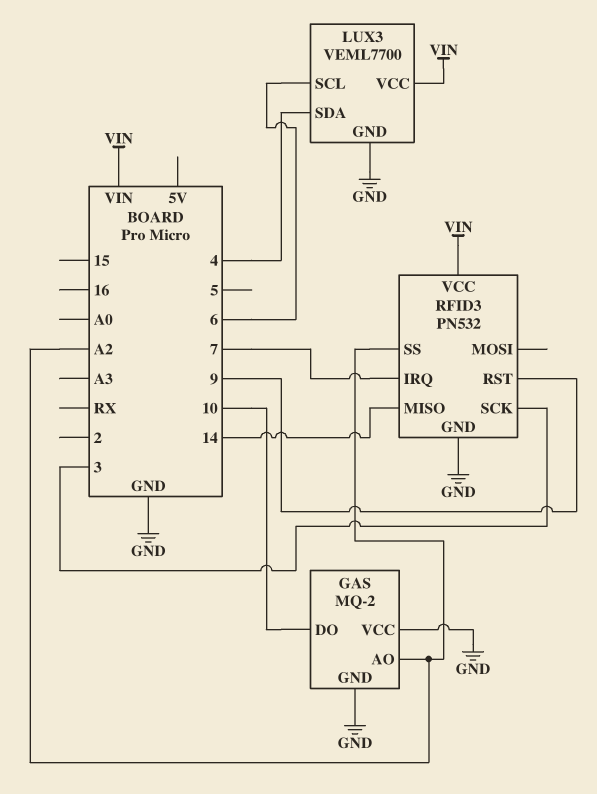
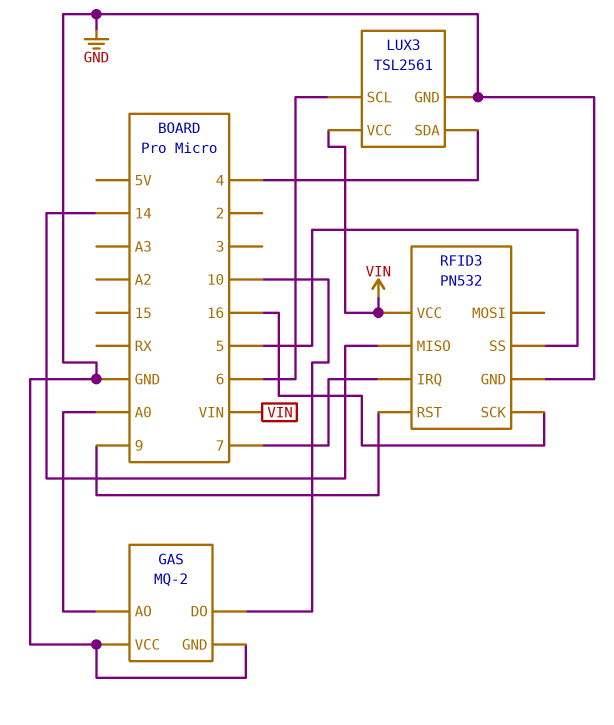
GAS pin AO: A2 -> A0
LUX3: VEML7700 -> TSL2561
RFID3 pin SCK: 3 -> 16
RFID3 pin SS: A2 -> 5

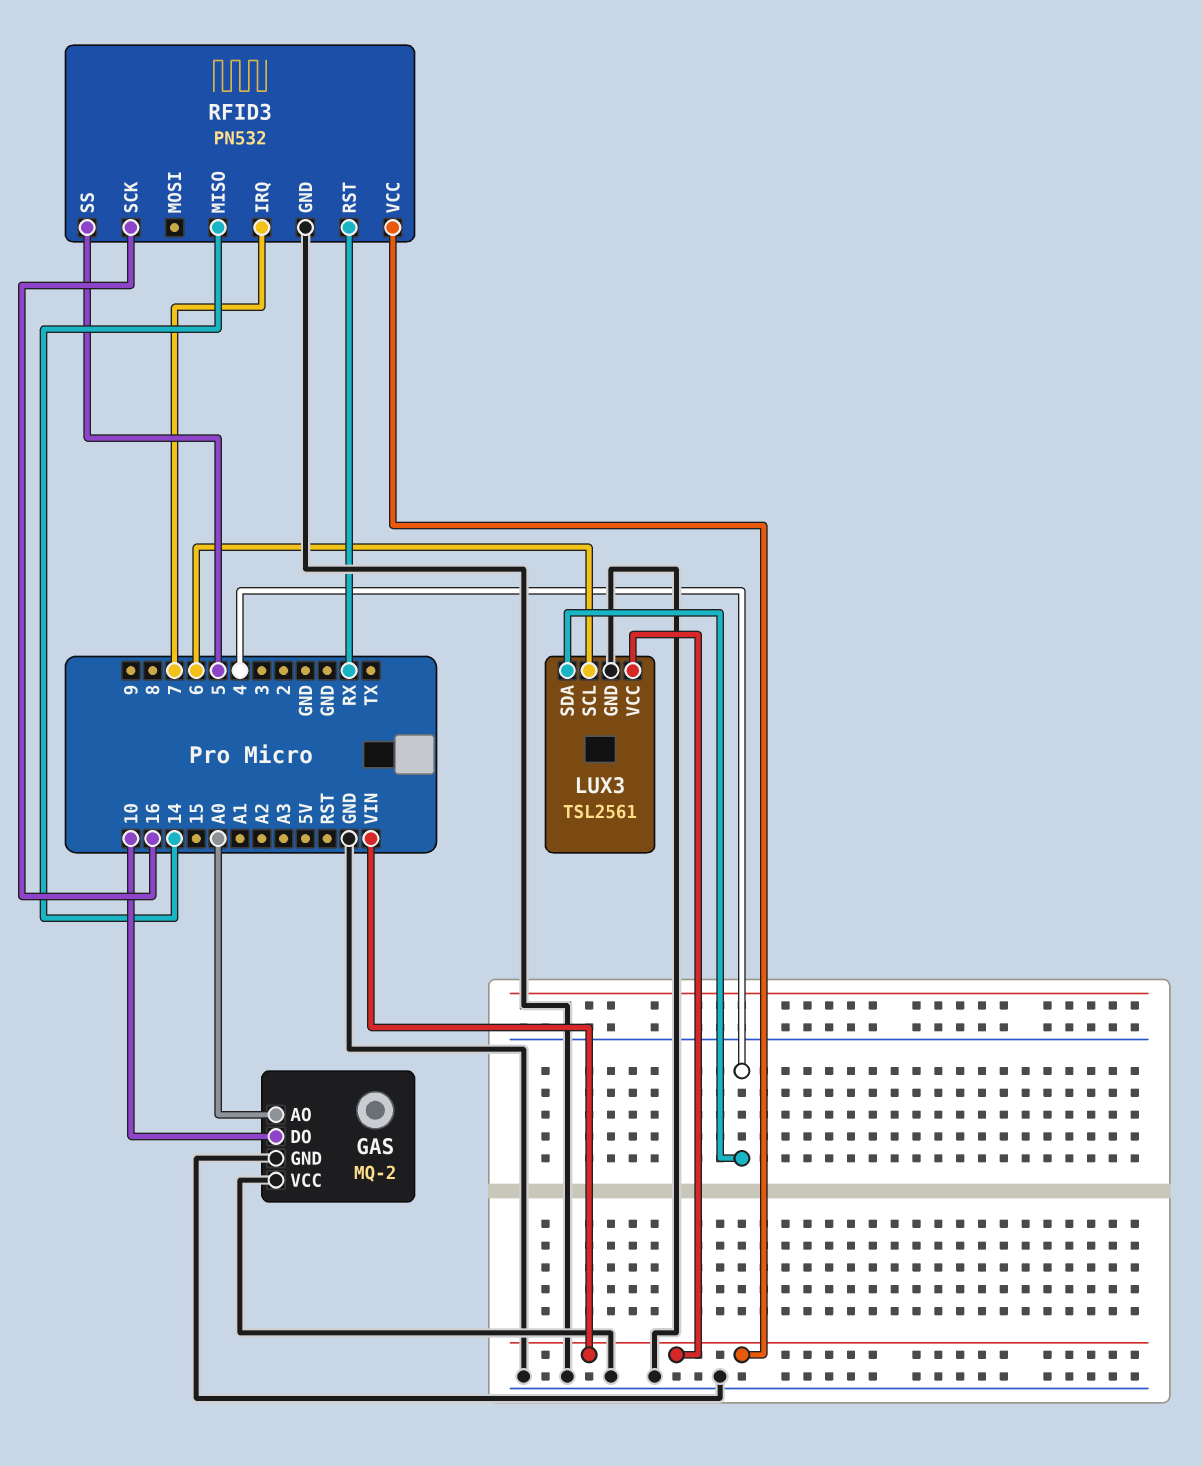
RFID3 pin RST: 9 -> RX

